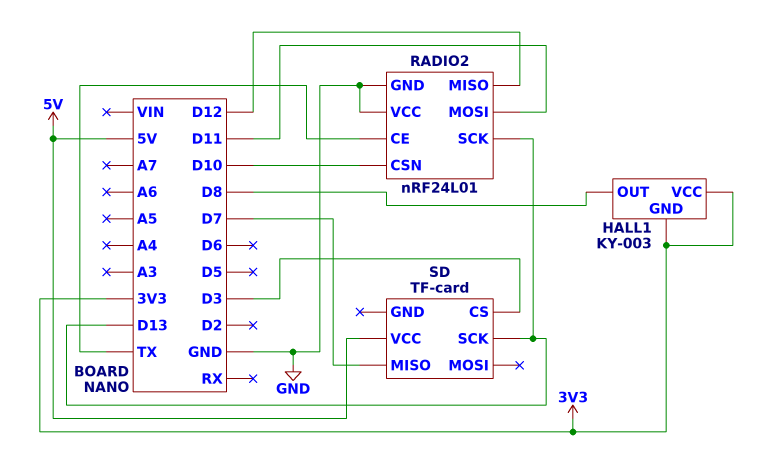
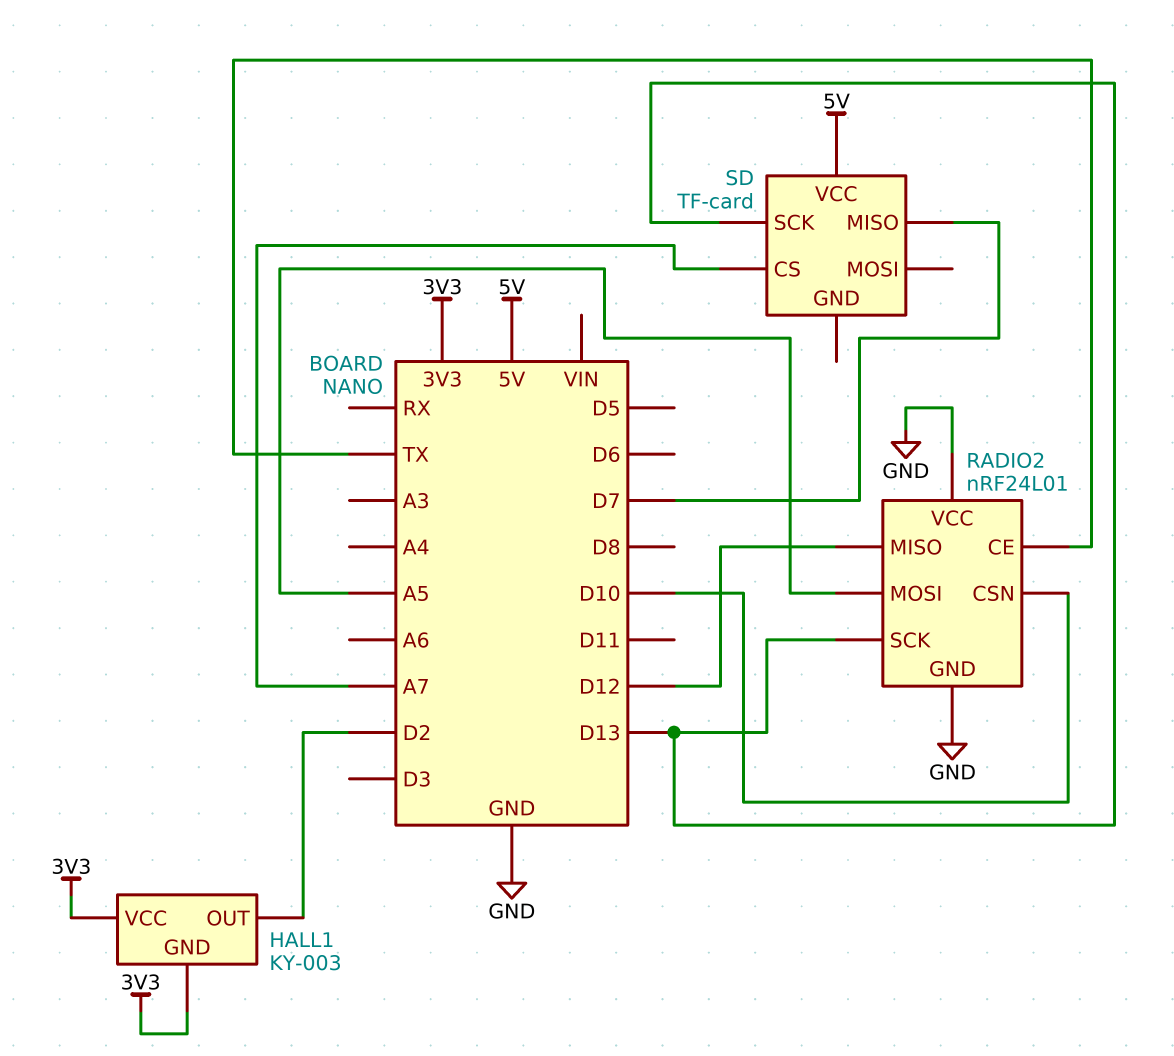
HALL1 pin OUT: D8 -> D2
RADIO2 pin MOSI: D11 -> A5
SD pin CS: D3 -> A7

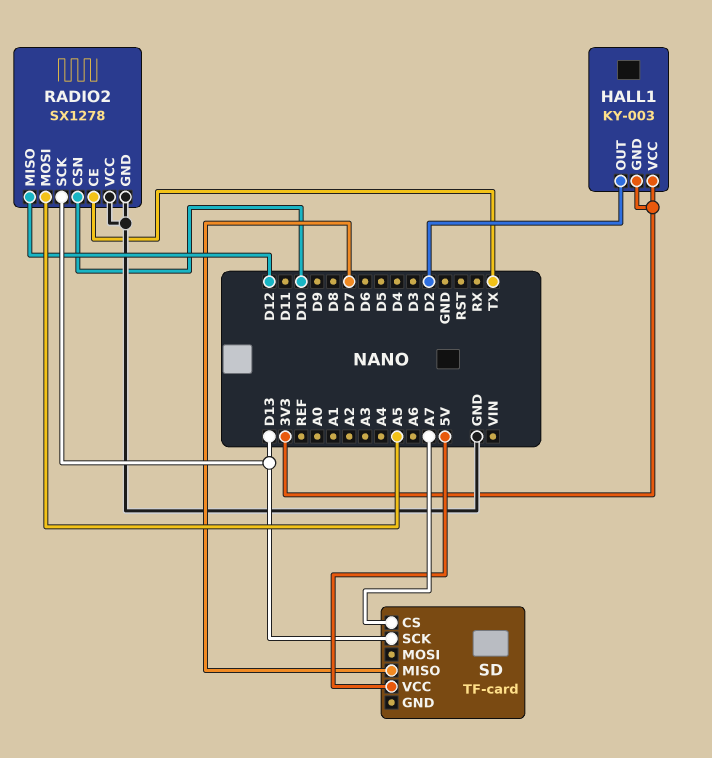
RADIO2: nRF24L01 -> SX1278

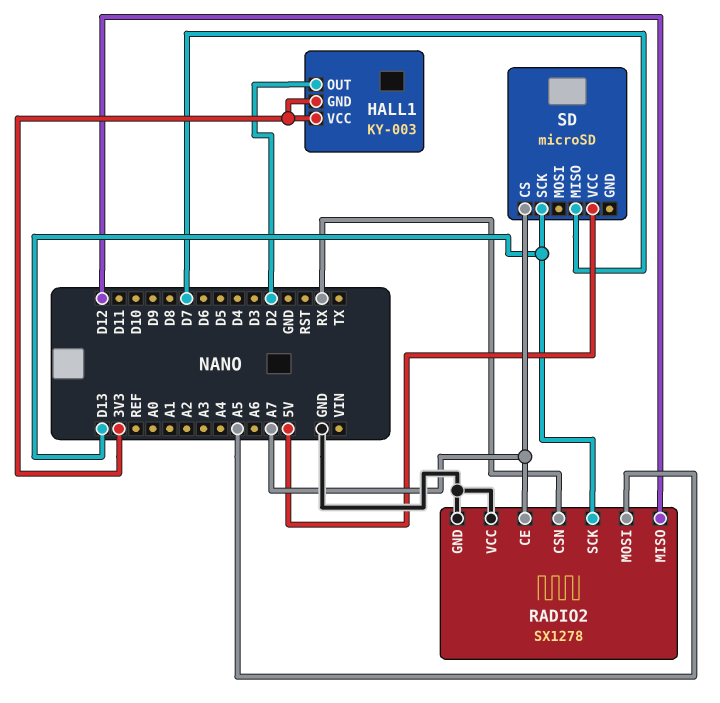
RADIO2 pin CE: TX -> A7
RADIO2 pin CSN: D10 -> RX
SD: TF-card -> microSD

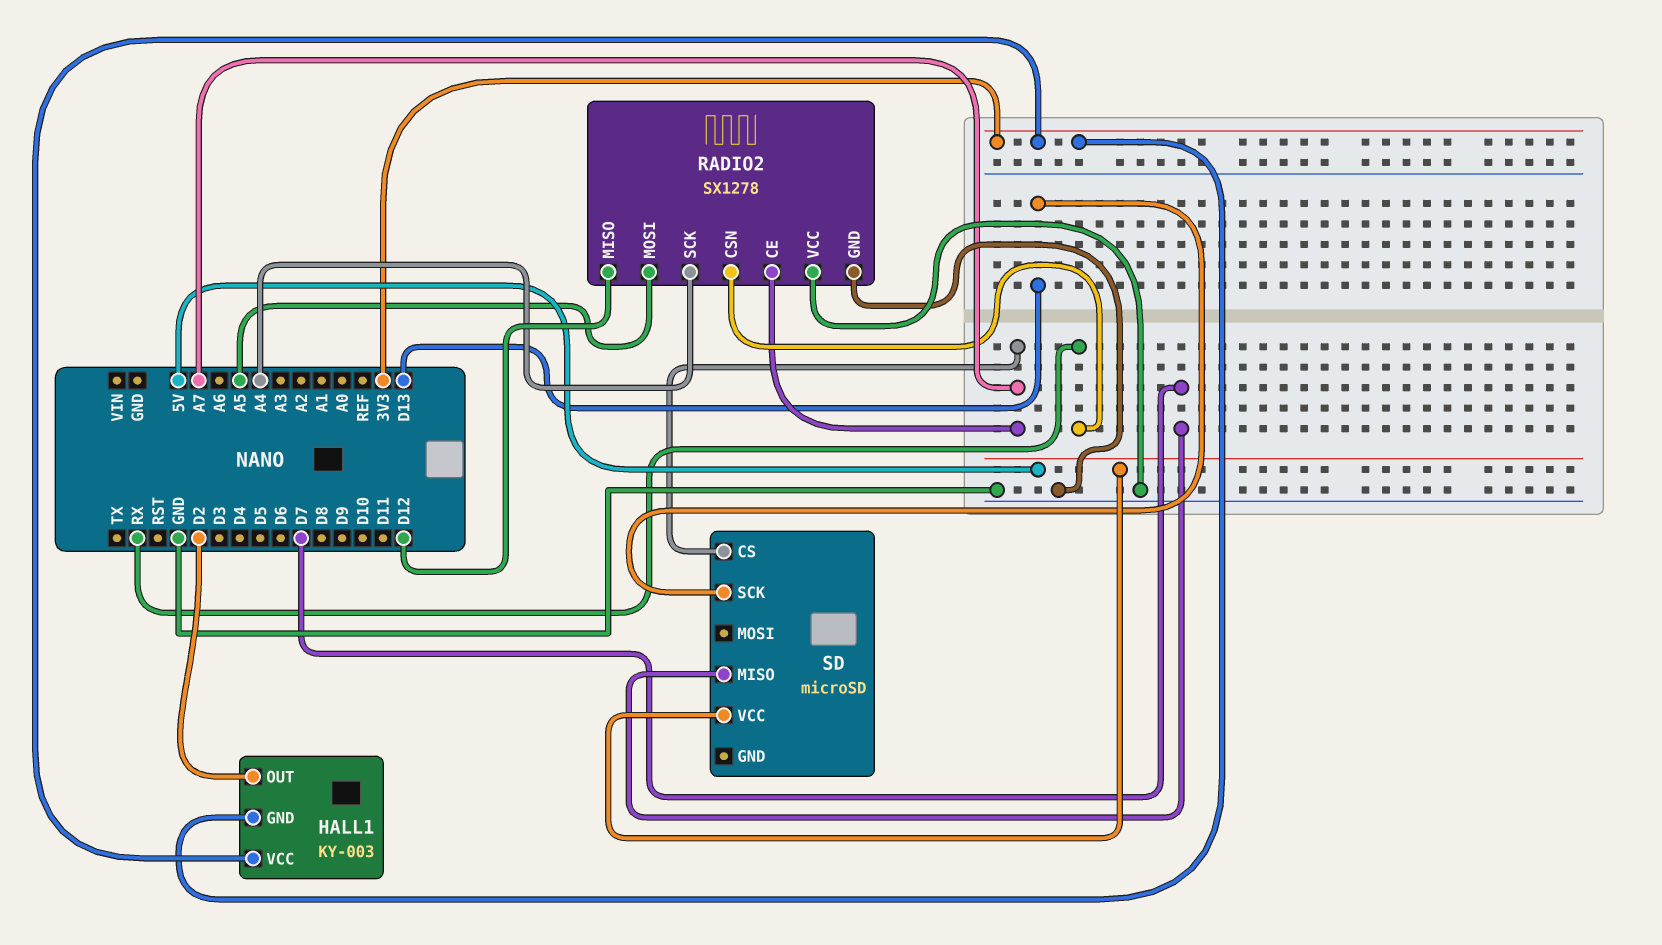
RADIO2 pin SCK: D13 -> A4

